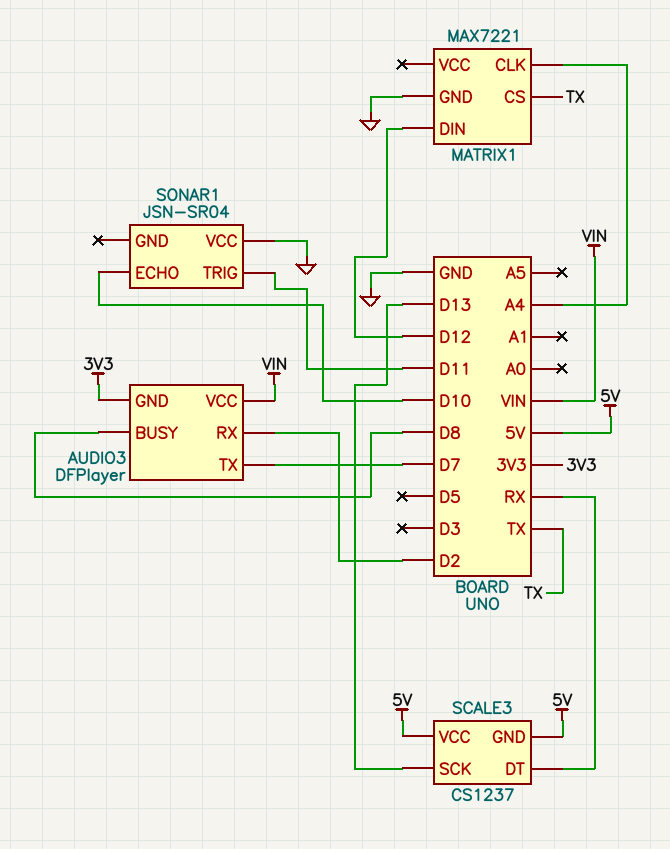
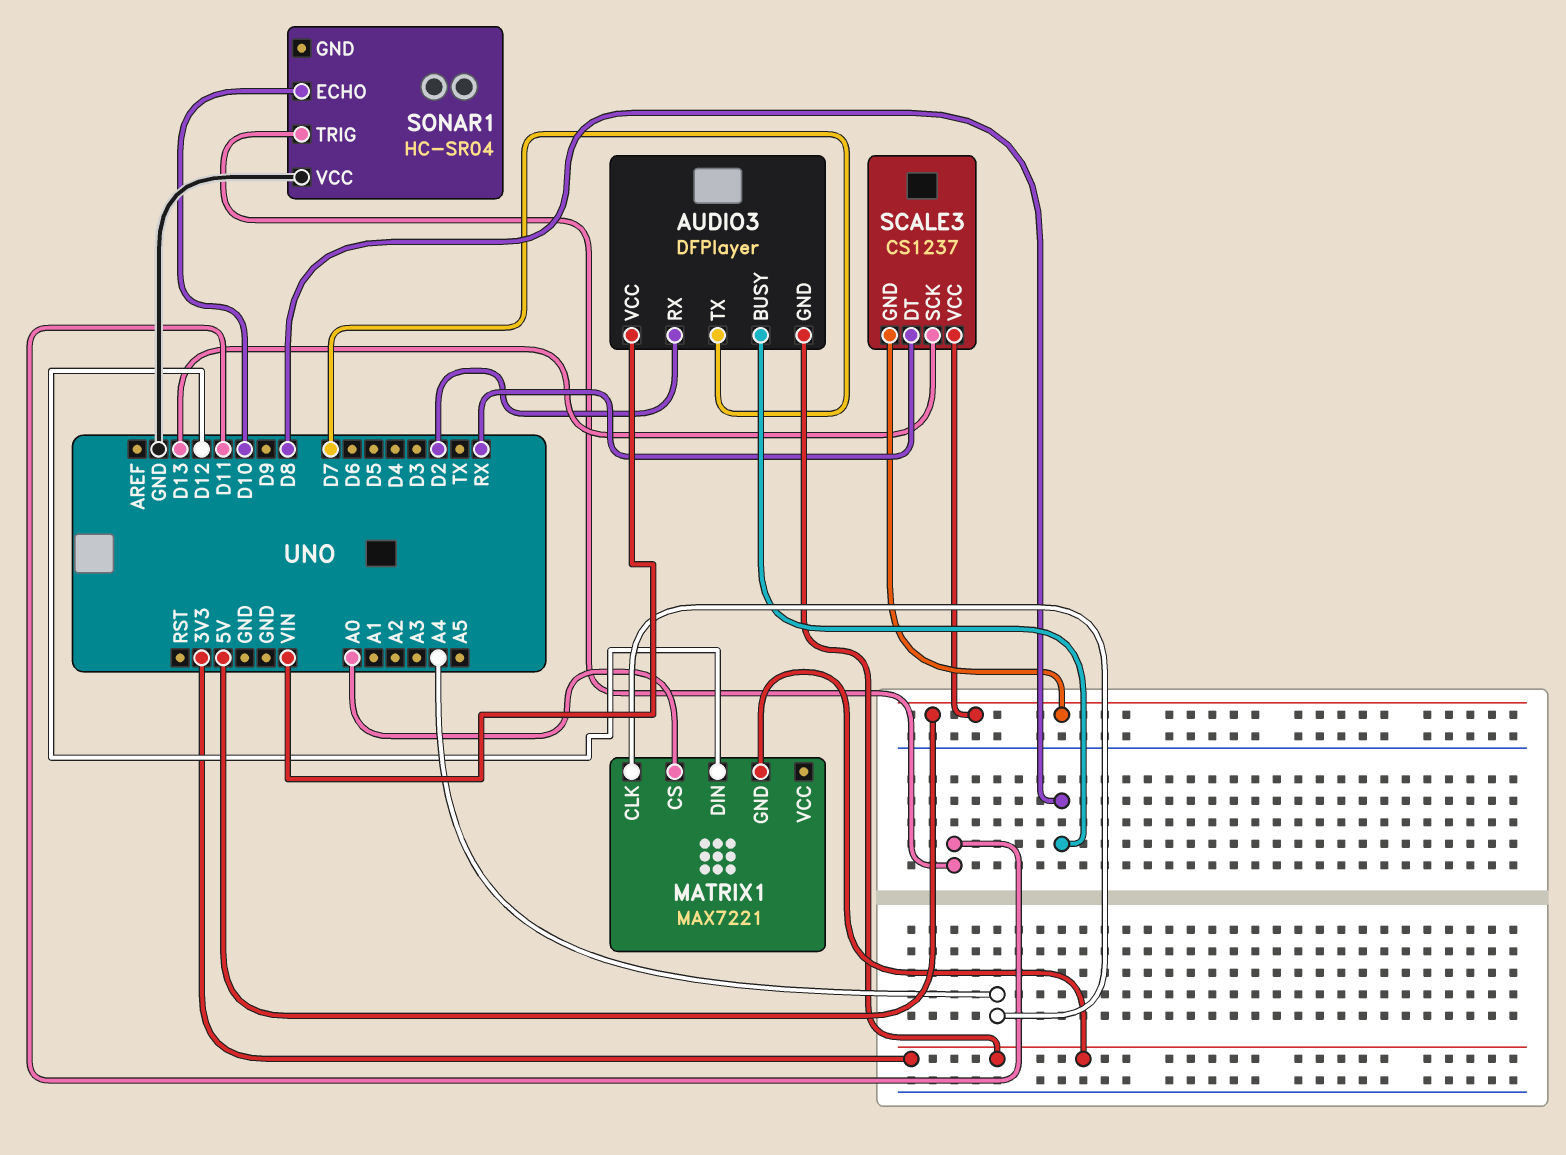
MATRIX1 pin CS: TX -> A0
MATRIX1 pin GND: GND -> 3V3
SONAR1: JSN-SR04 -> HC-SR04

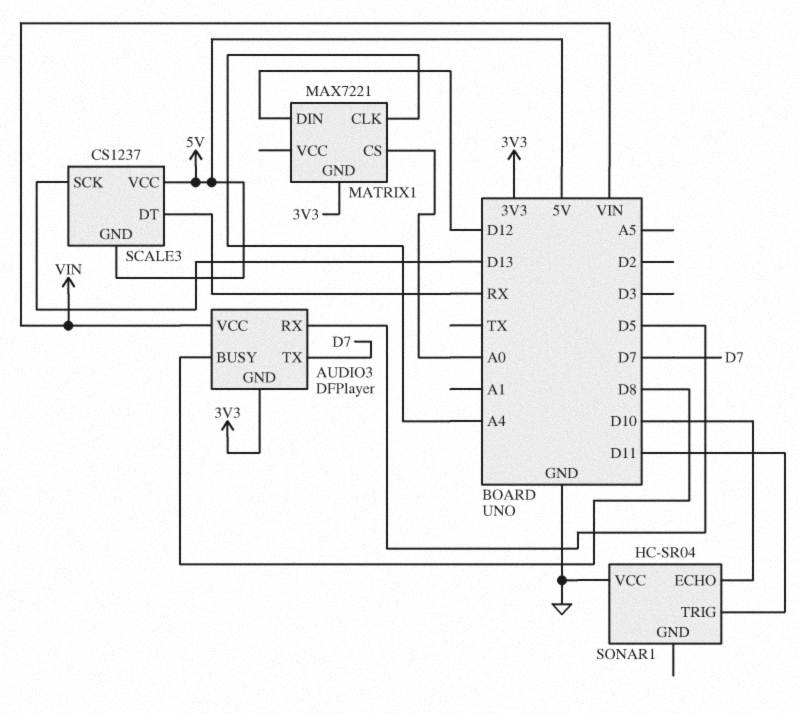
AUDIO3 pin RX: D2 -> D5

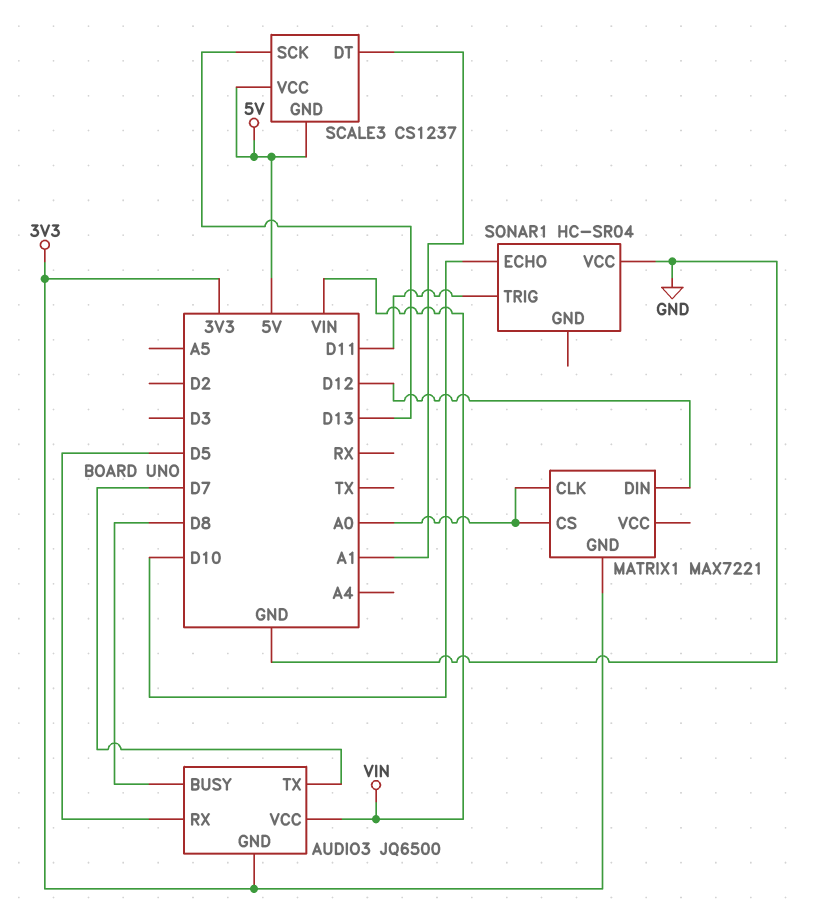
AUDIO3: DFPlayer -> JQ6500
MATRIX1 pin CLK: A4 -> A0
SCALE3 pin DT: RX -> A1

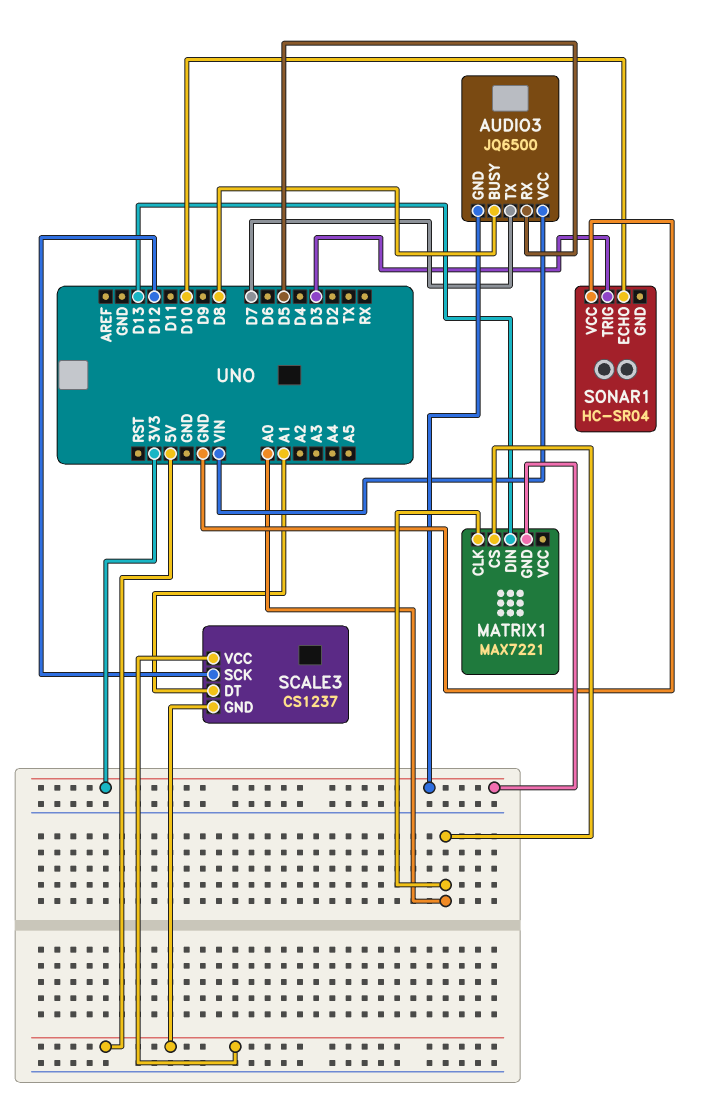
MATRIX1 pin DIN: D12 -> D13
SCALE3 pin SCK: D13 -> D12
SONAR1 pin TRIG: D11 -> D3

